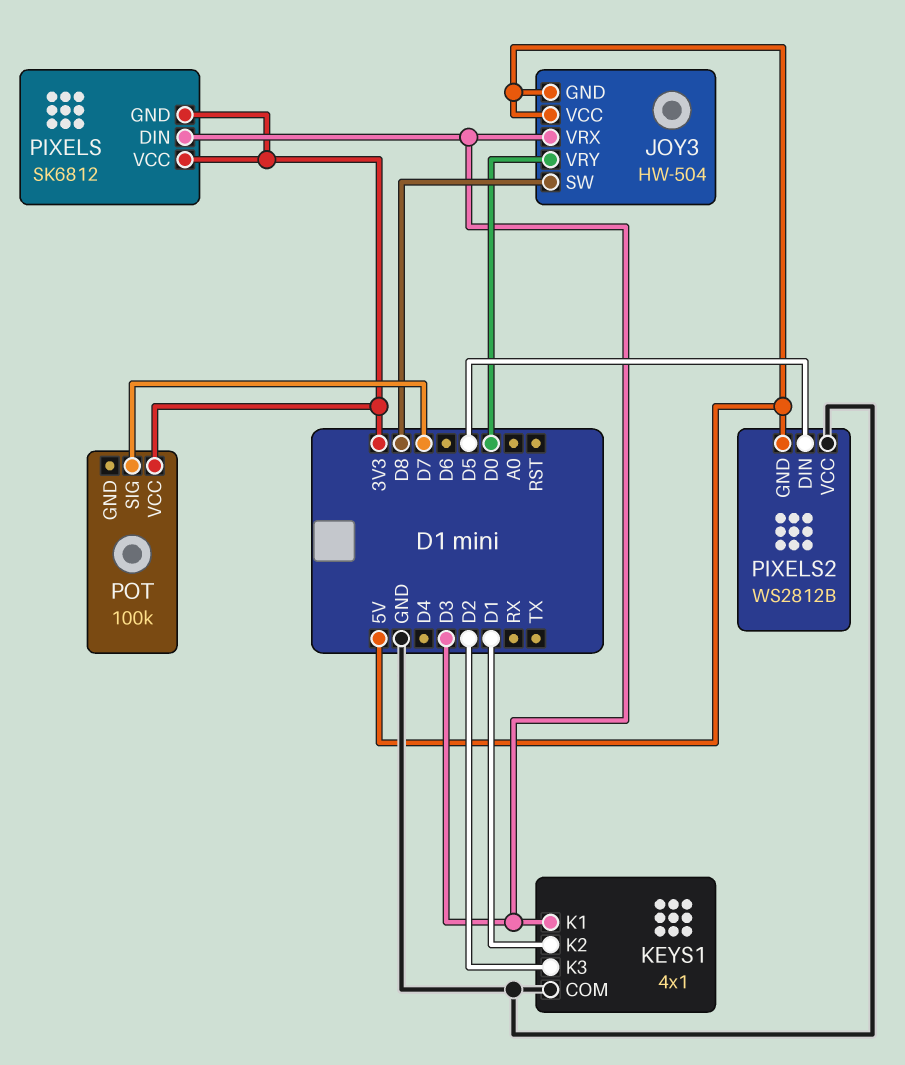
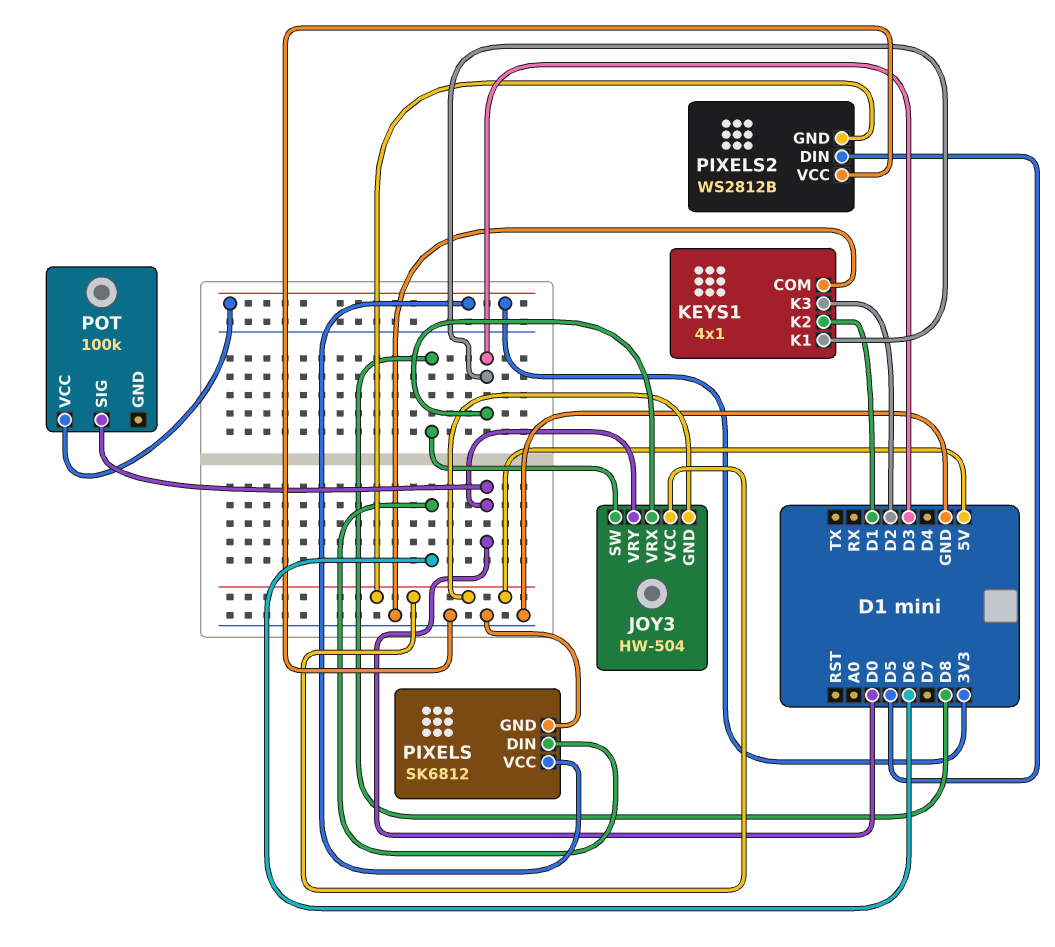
PIXELS pin DIN: D3 -> D6
PIXELS pin GND: 3V3 -> GND
POT pin SIG: D7 -> D0

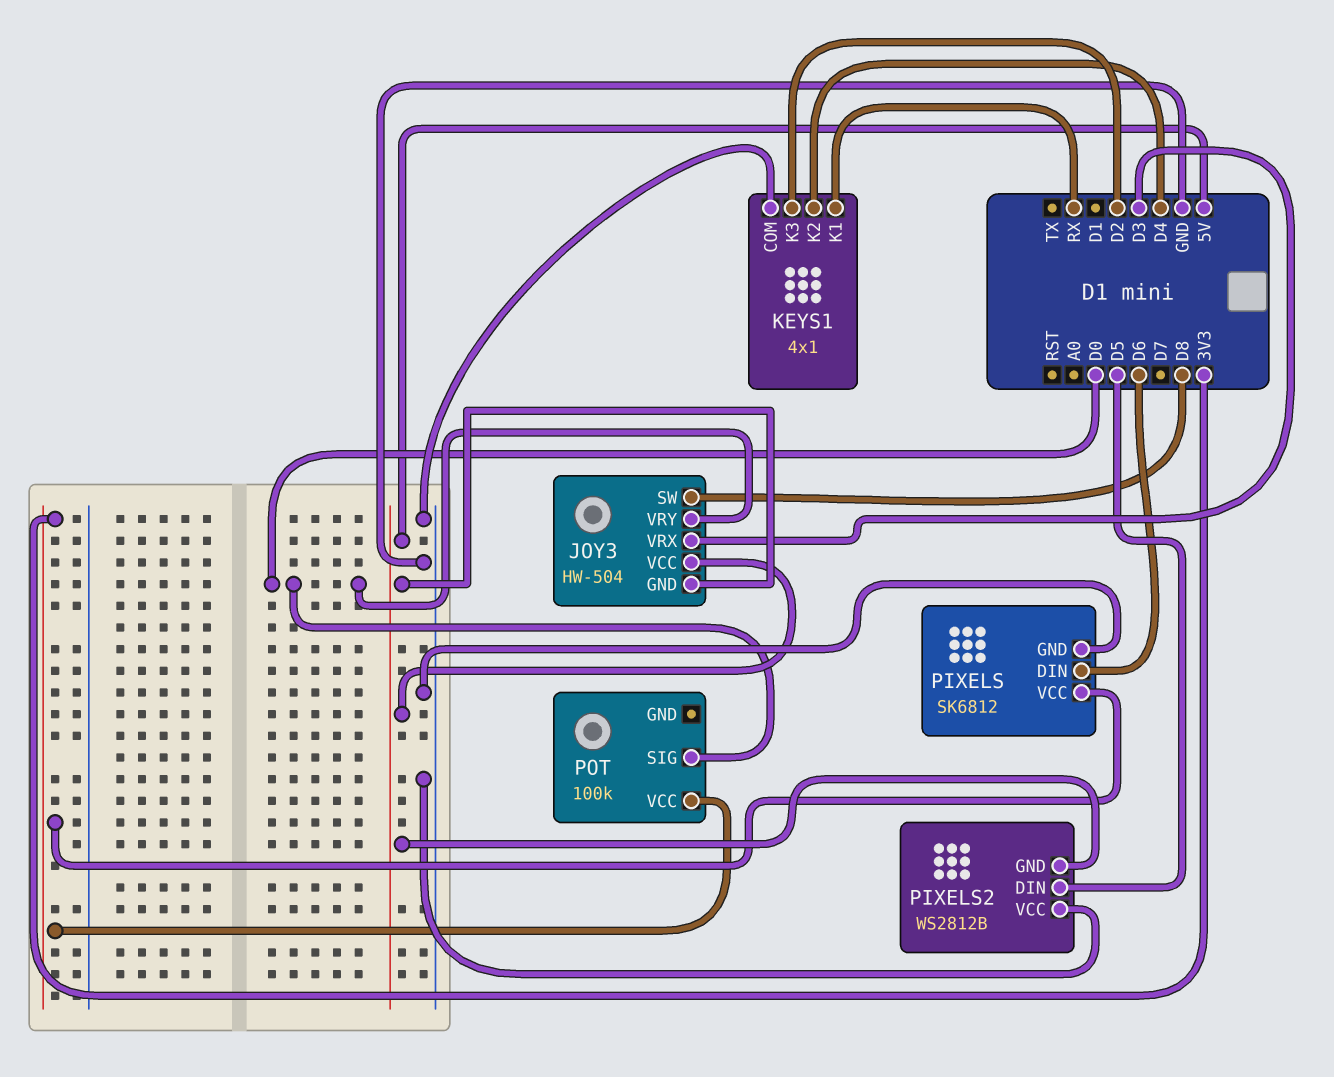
KEYS1 pin K1: D3 -> RX
KEYS1 pin K2: D1 -> D4

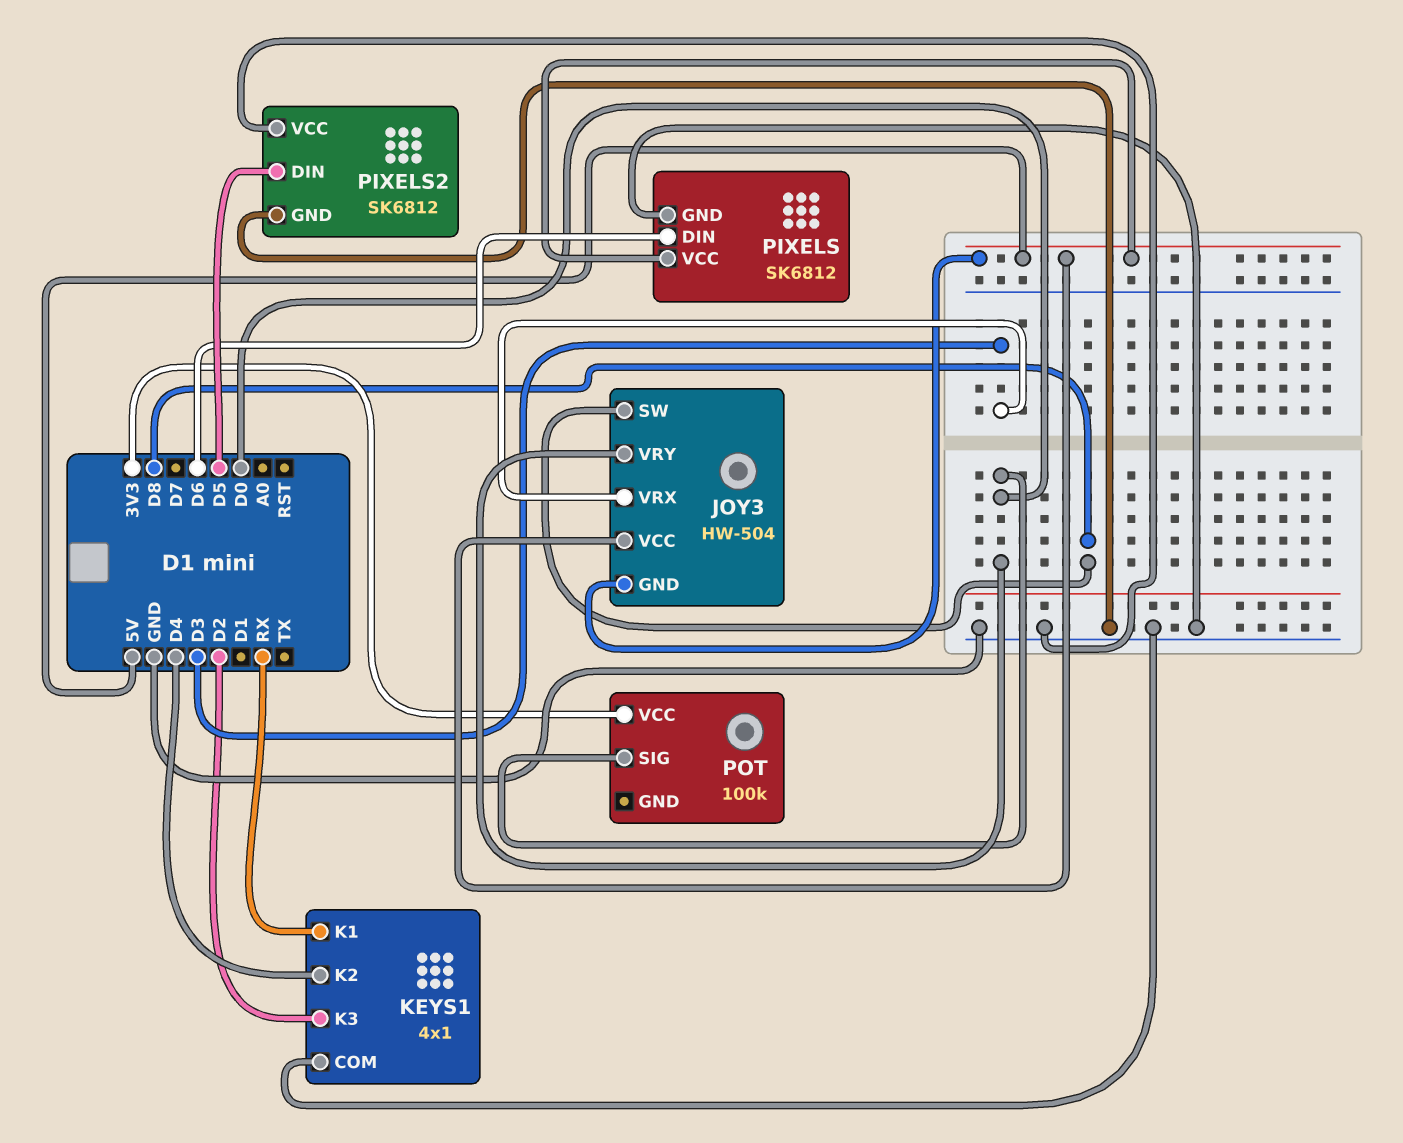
PIXELS pin VCC: 3V3 -> 5V
PIXELS2: WS2812B -> SK6812
PIXELS2 pin GND: 5V -> GND

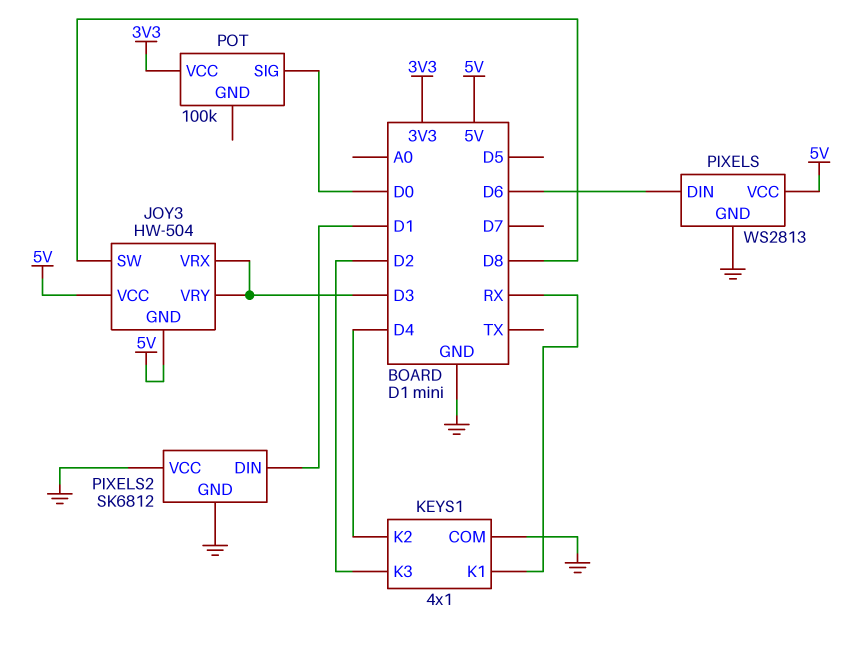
JOY3 pin VRY: D0 -> D3
PIXELS: SK6812 -> WS2813
PIXELS2 pin DIN: D5 -> D1

